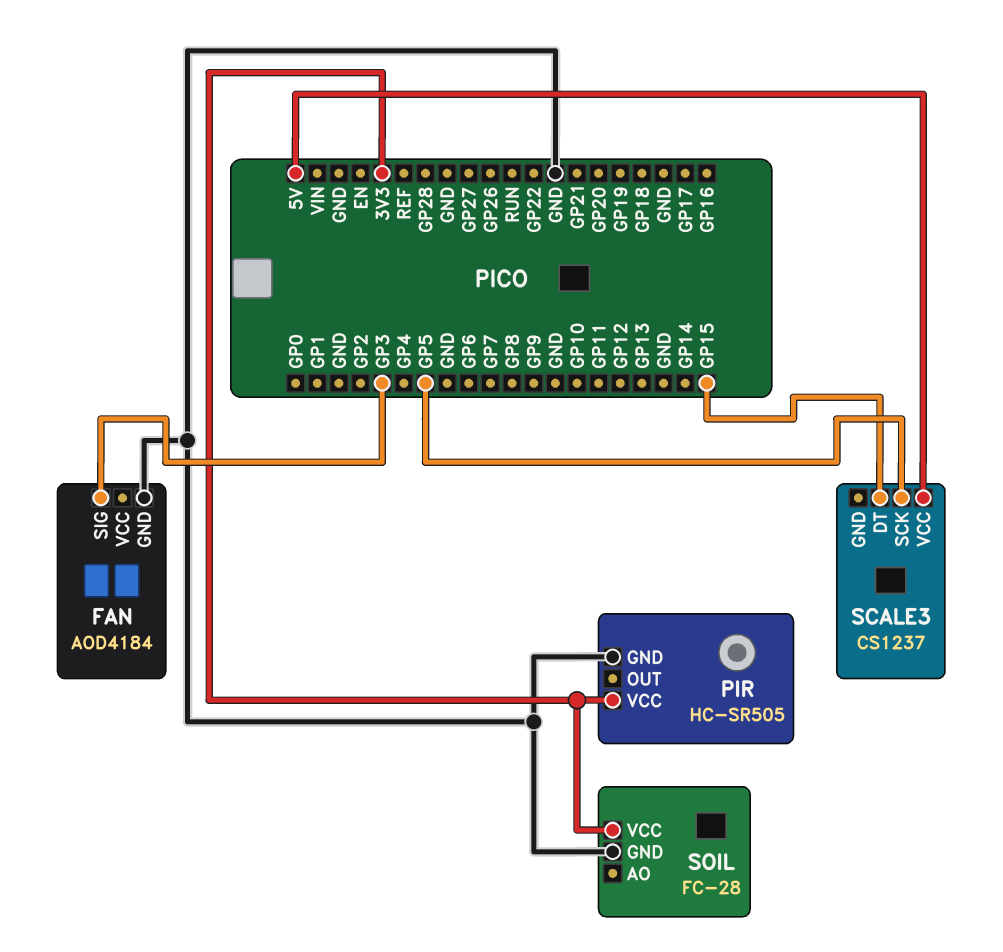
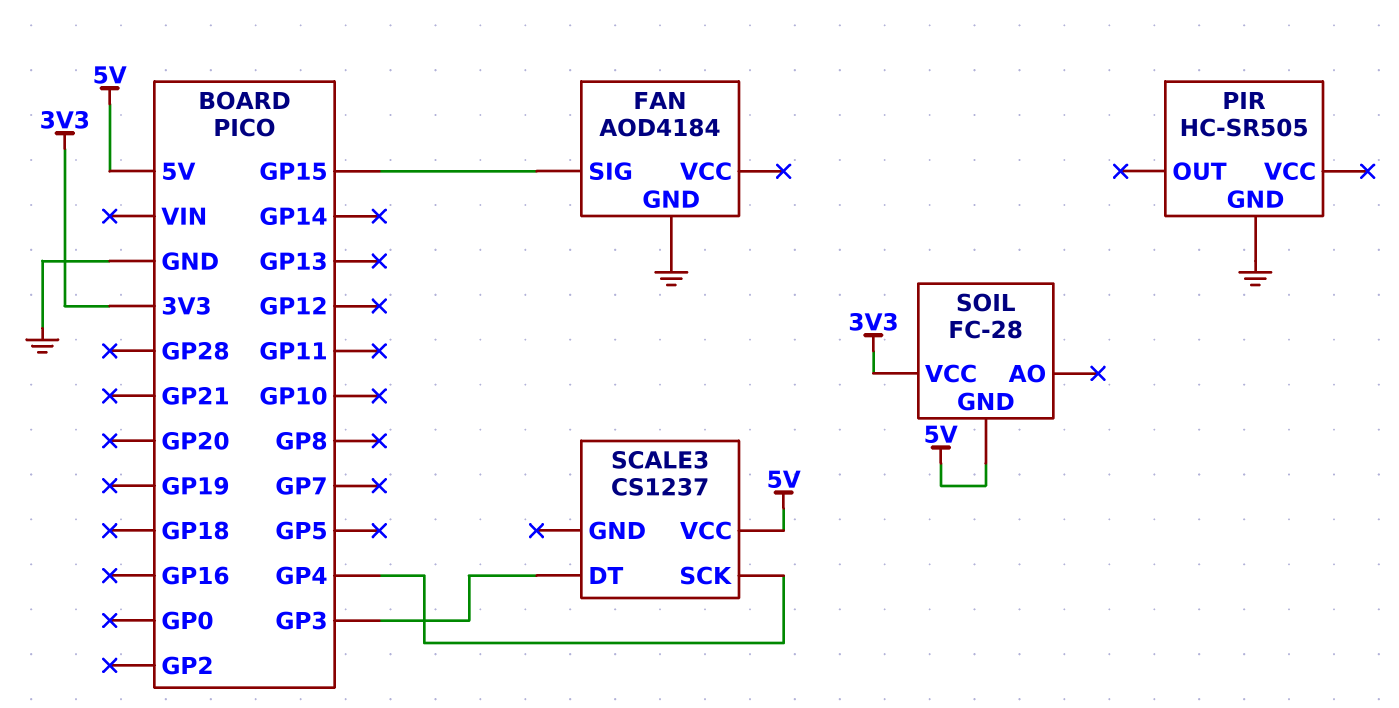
FAN pin SIG: GP3 -> GP15
PIR pin VCC: 3V3 -> none
SCALE3 pin DT: GP15 -> GP3
SCALE3 pin SCK: GP5 -> GP4
SOIL pin GND: GND -> 5V

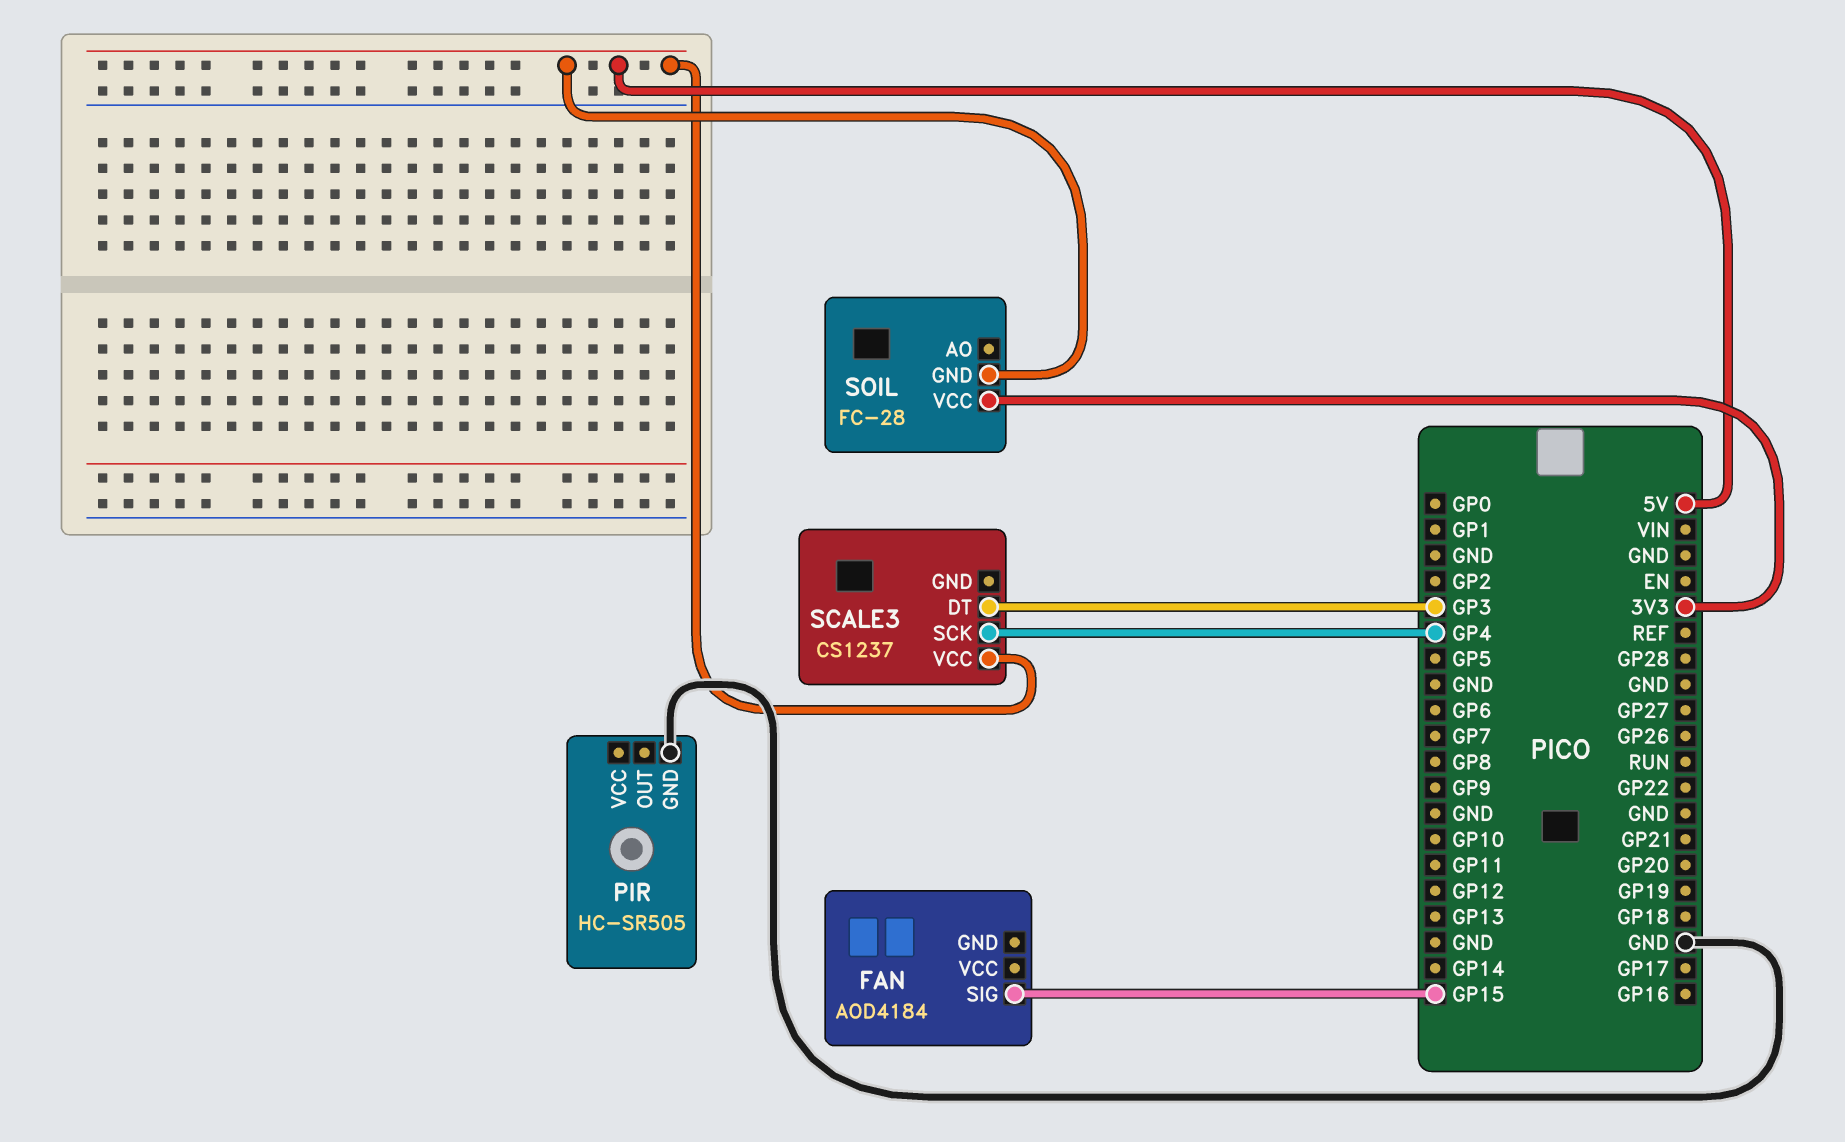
FAN pin GND: GND -> none

